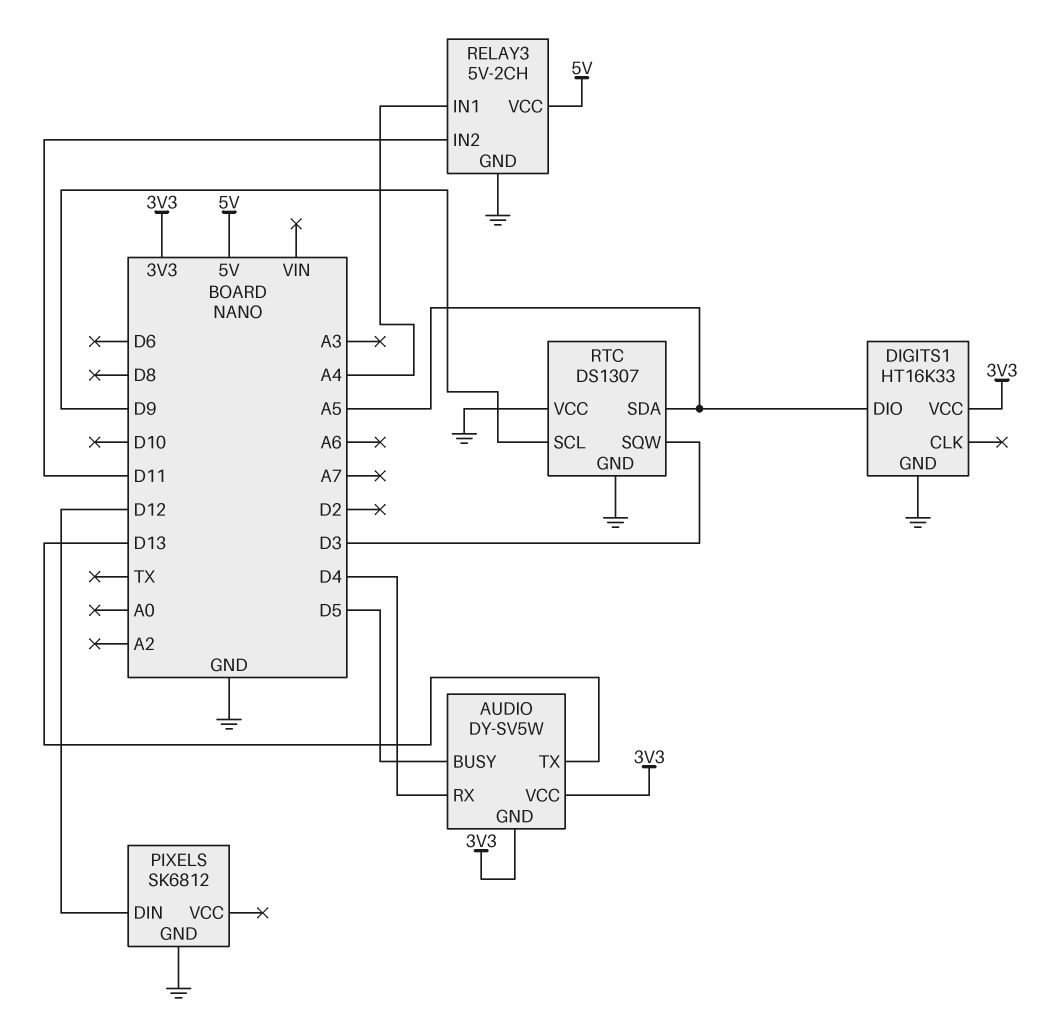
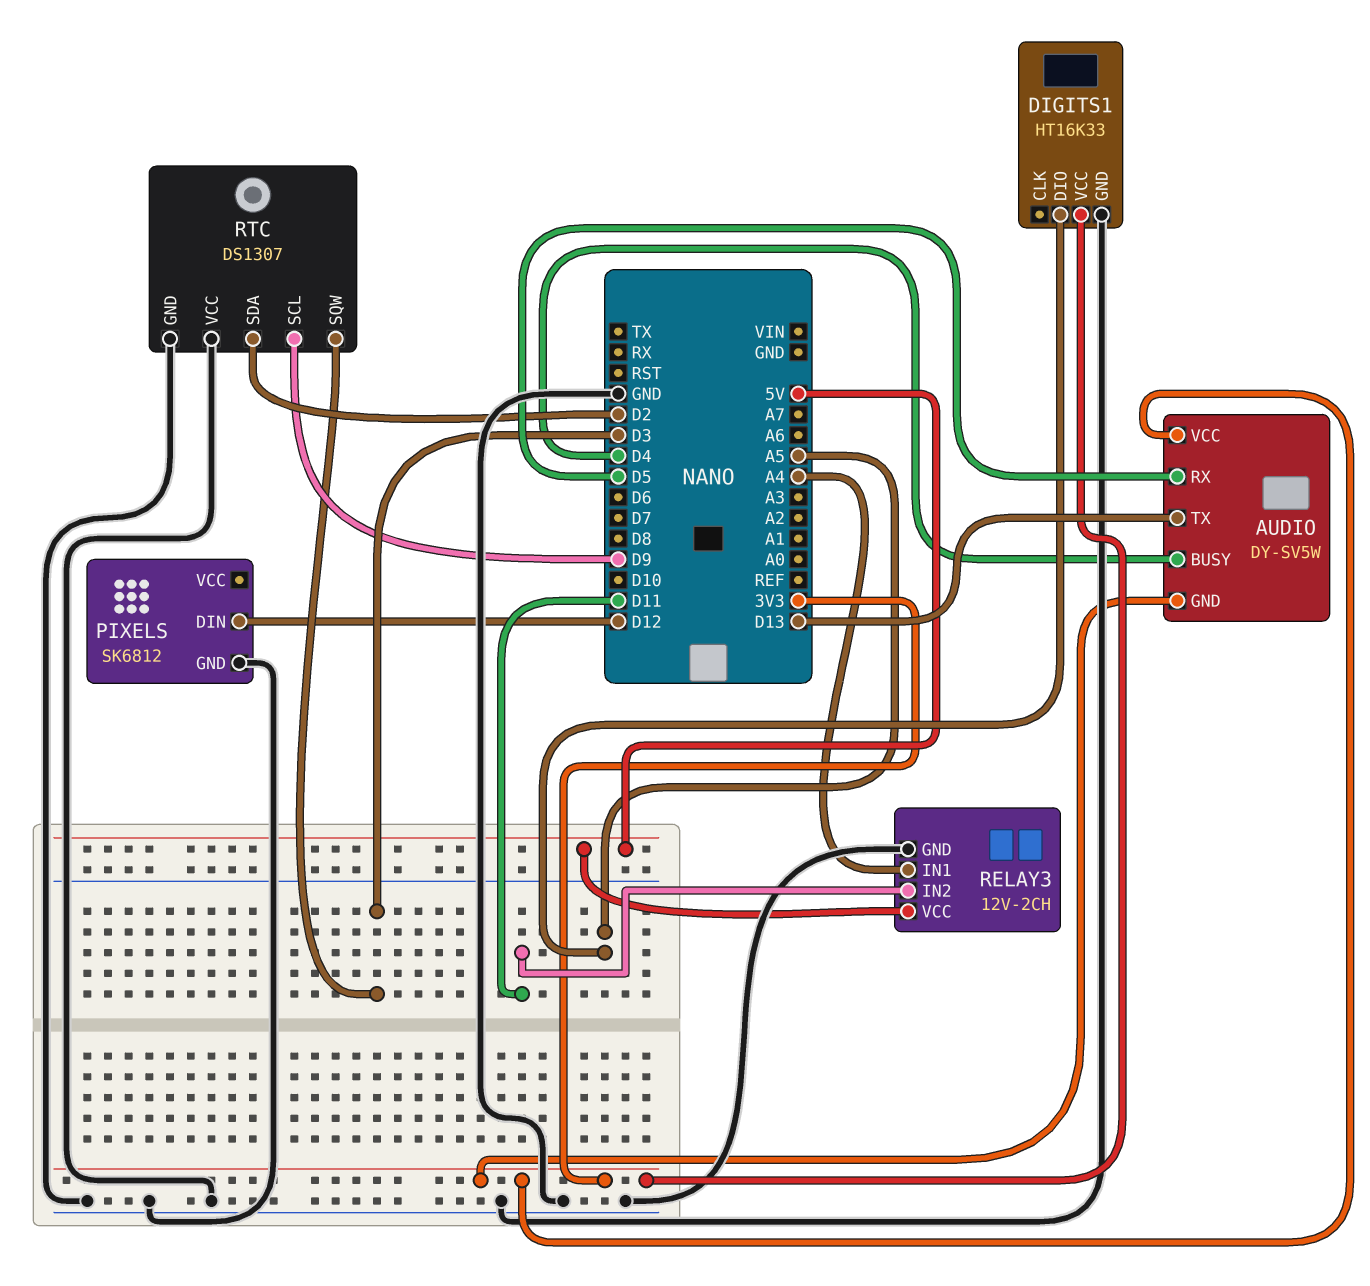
AUDIO pin BUSY: D5 -> D4
AUDIO pin RX: D4 -> D5
RELAY3: 5V-2CH -> 12V-2CH
RTC pin SDA: A5 -> D2

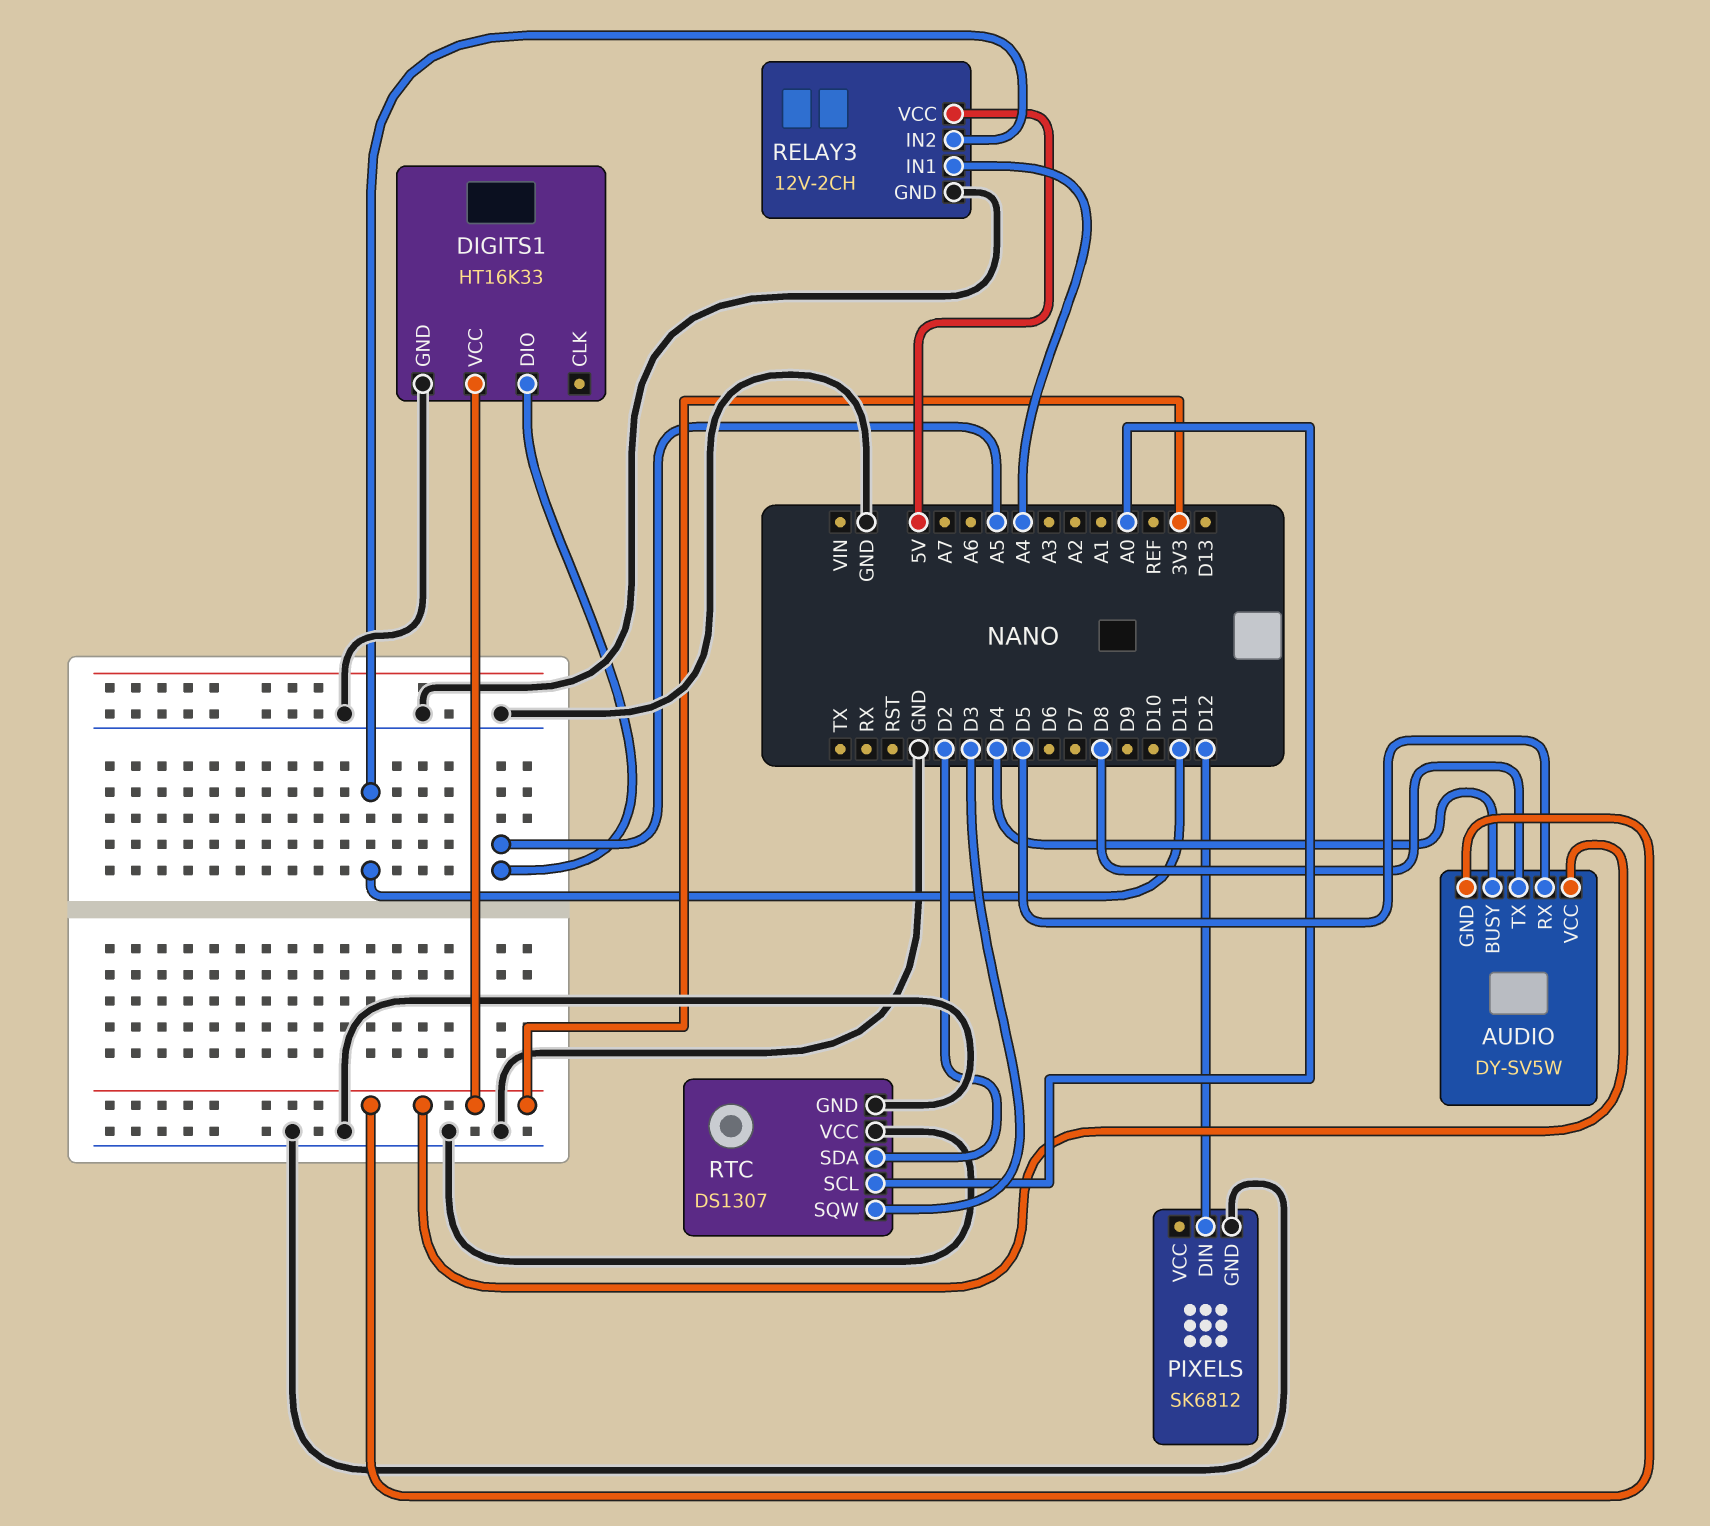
AUDIO pin TX: D13 -> D8
RTC pin SCL: D9 -> A0

